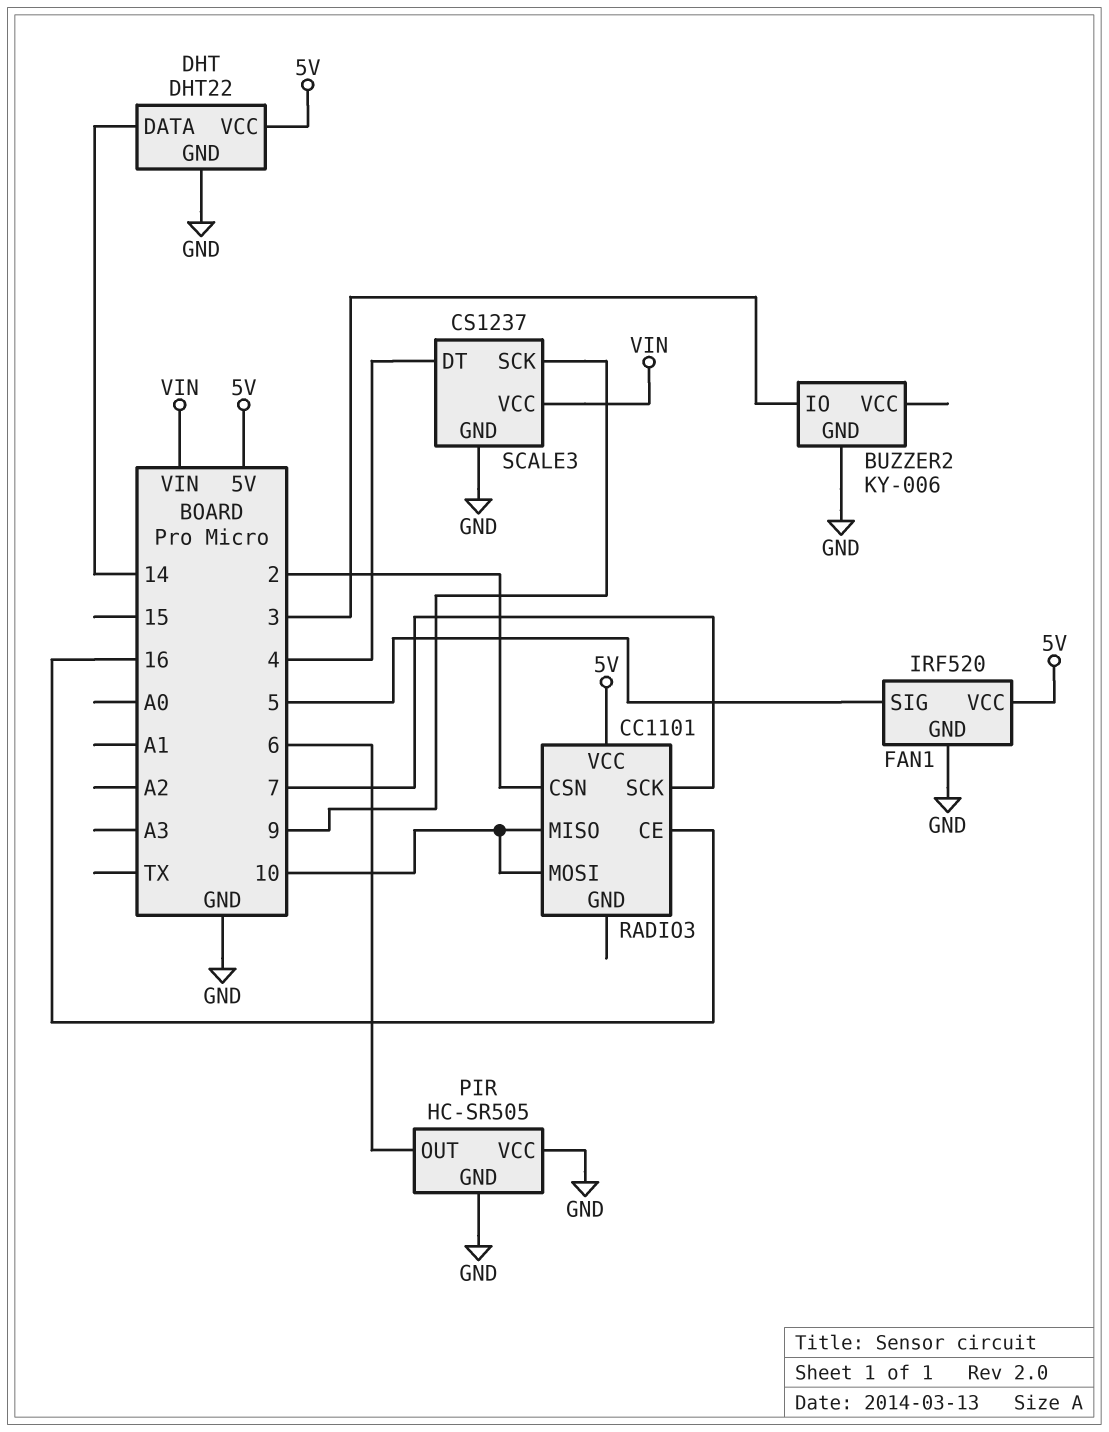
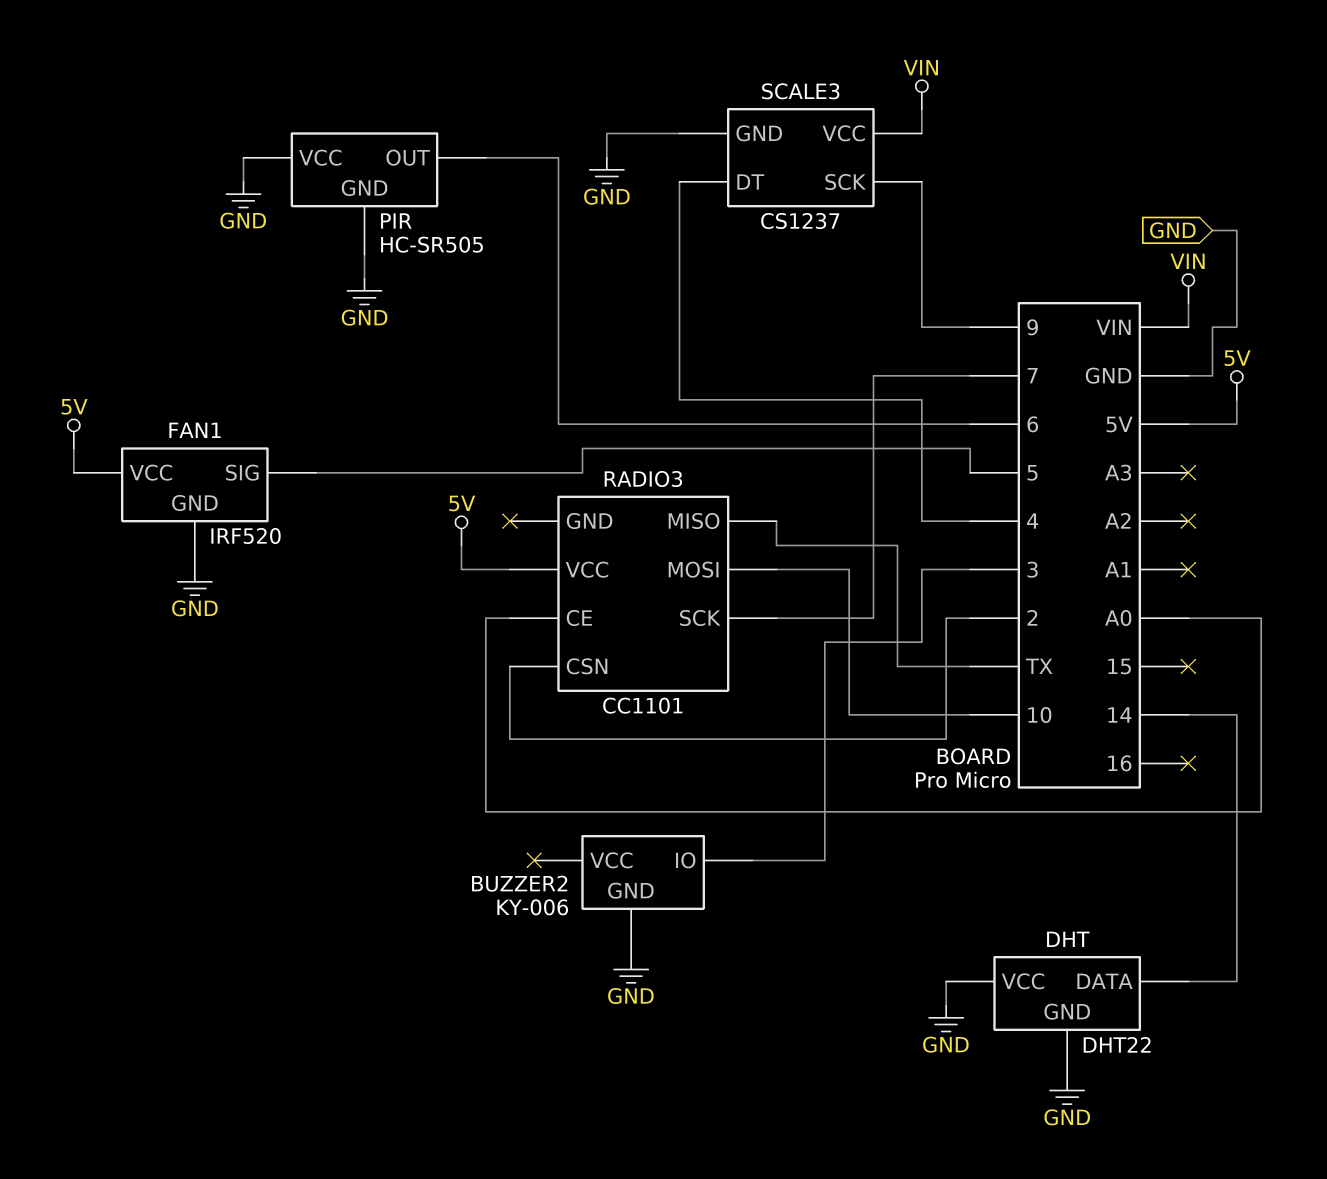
DHT pin VCC: 5V -> GND
RADIO3 pin CE: 16 -> A0
RADIO3 pin MISO: 10 -> TX

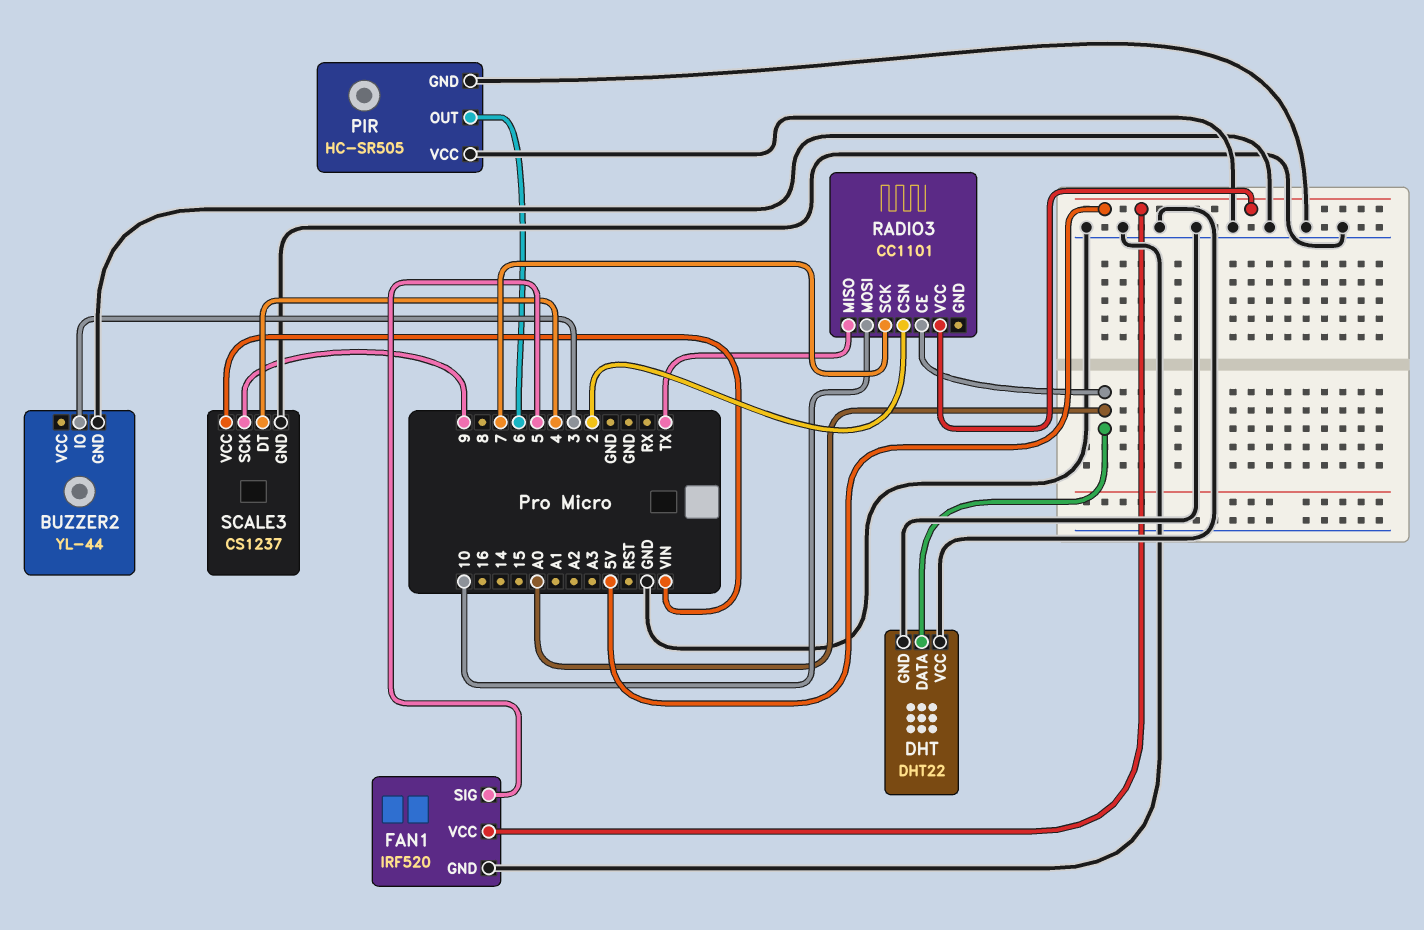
BUZZER2: KY-006 -> YL-44
DHT pin DATA: 14 -> A0

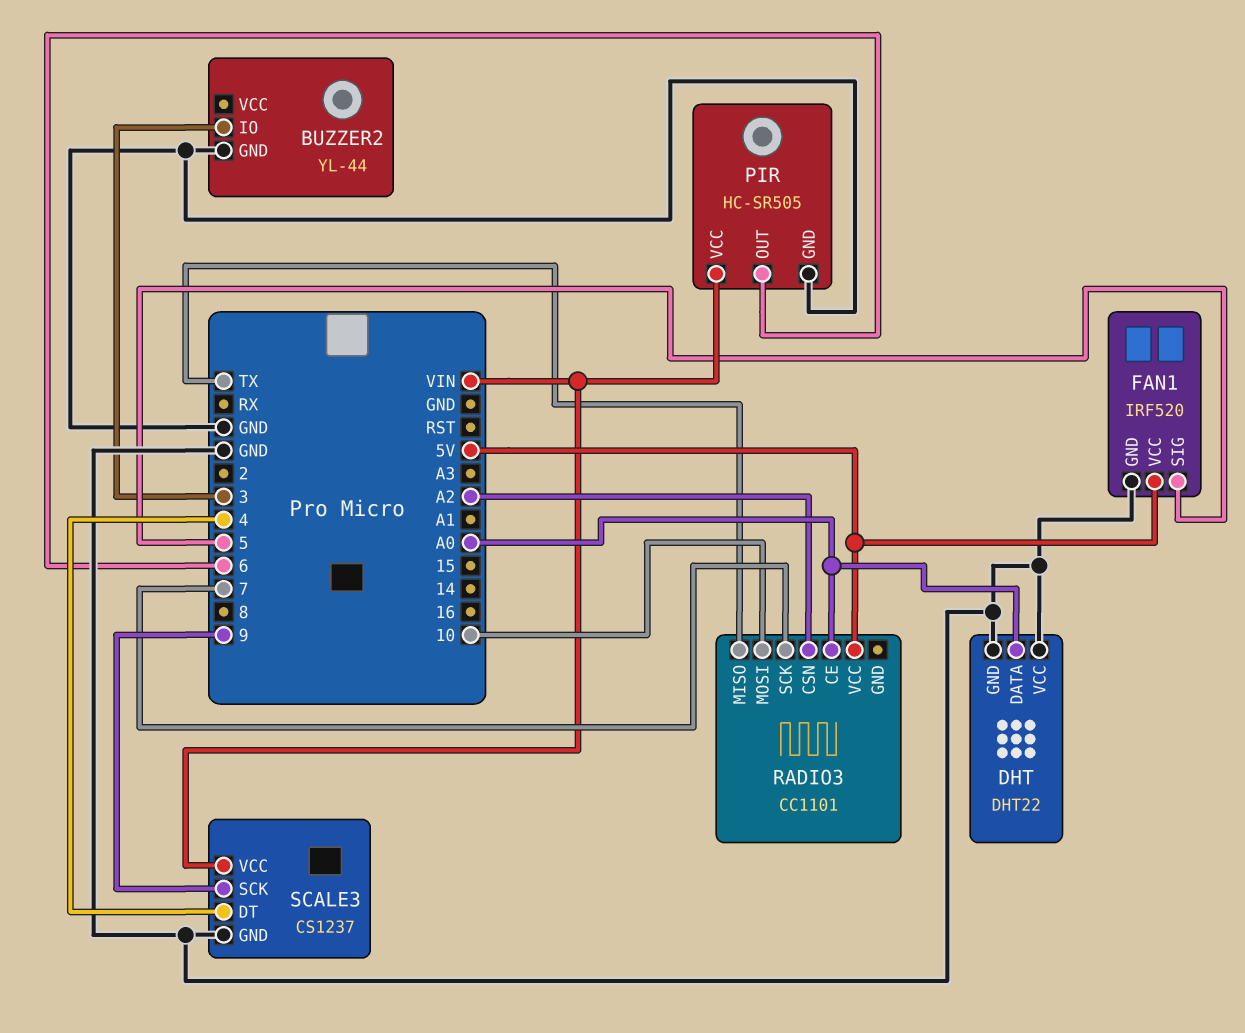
PIR pin VCC: GND -> VIN
RADIO3 pin CSN: 2 -> A2

